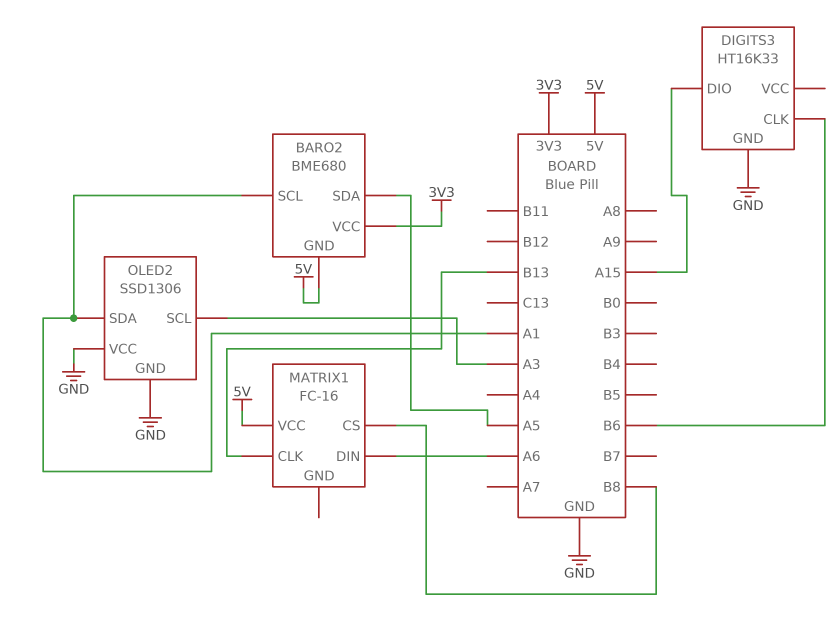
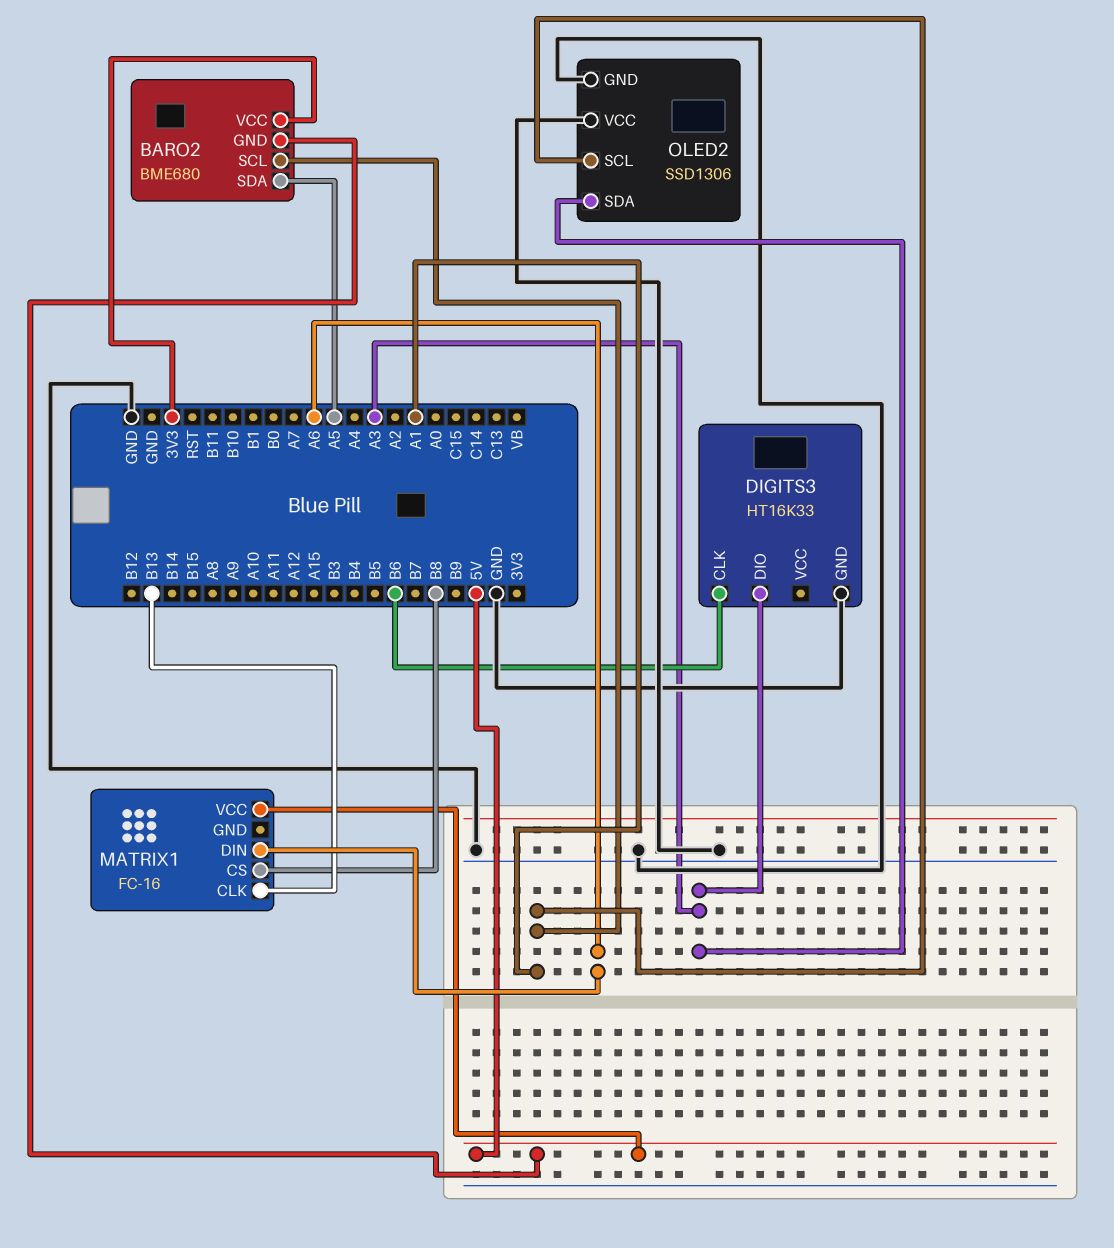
DIGITS3 pin DIO: A15 -> A3
OLED2 pin SCL: A3 -> A1
OLED2 pin SDA: A1 -> A3

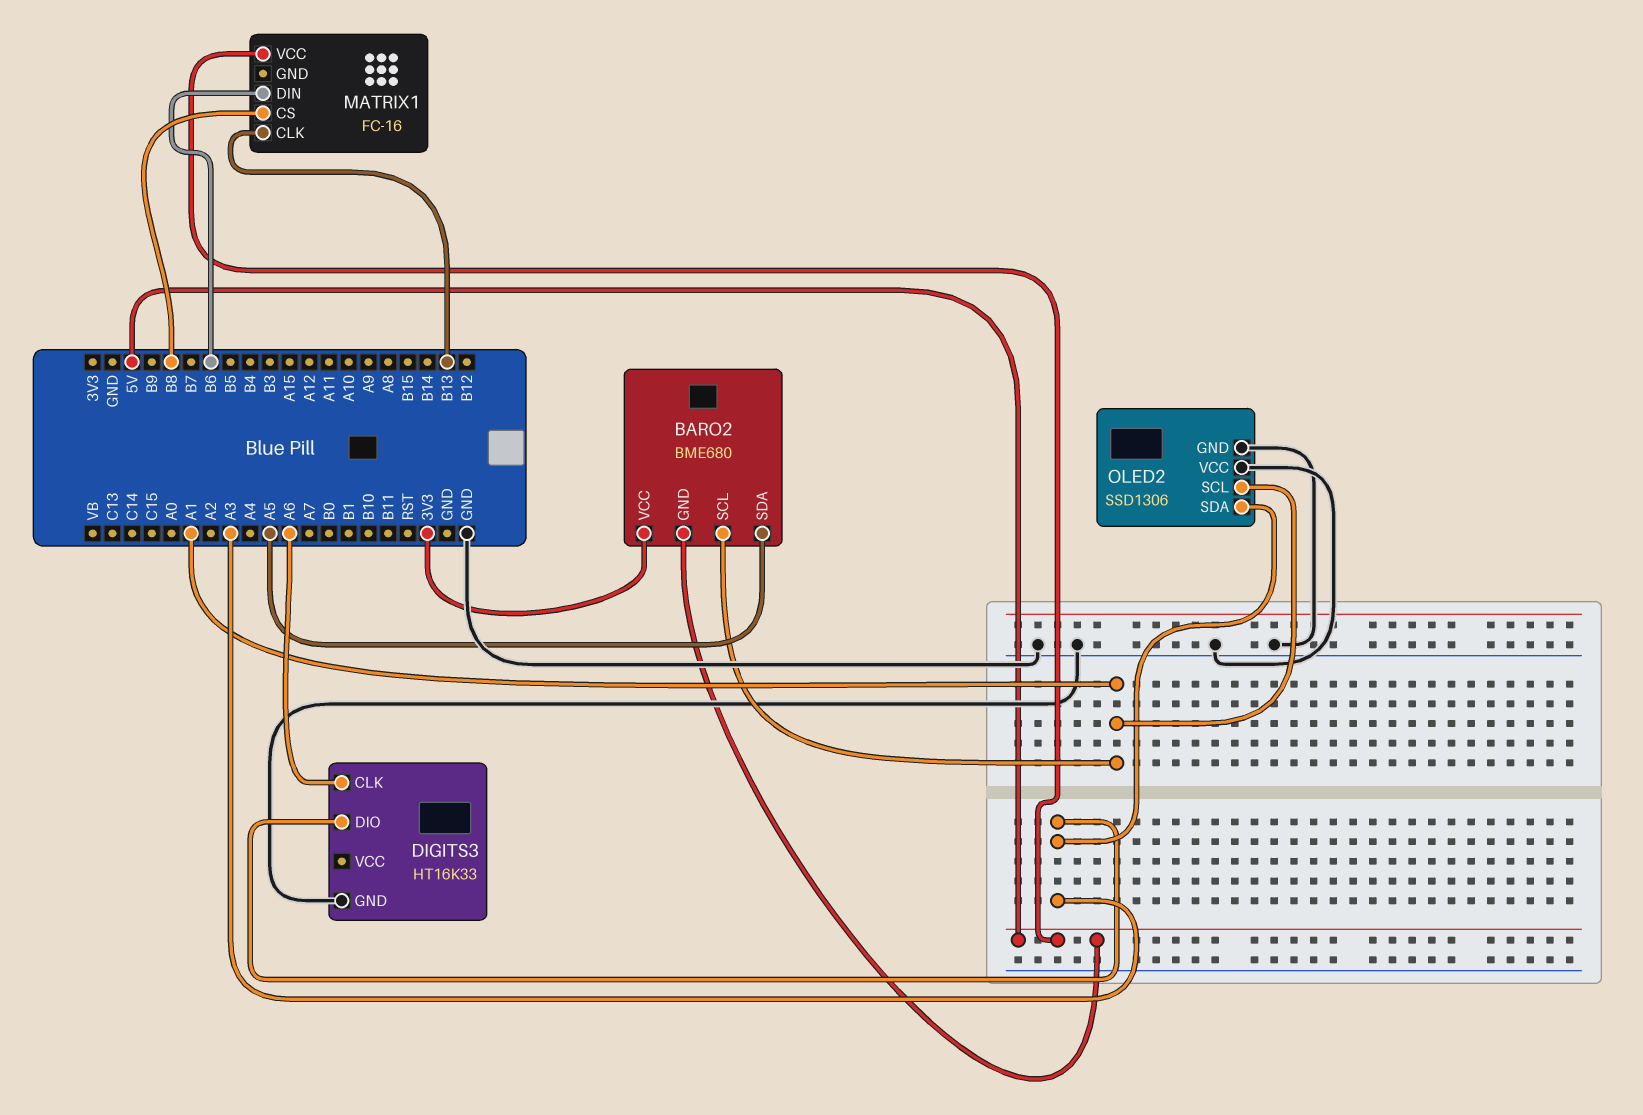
DIGITS3 pin CLK: B6 -> A6
MATRIX1 pin DIN: A6 -> B6

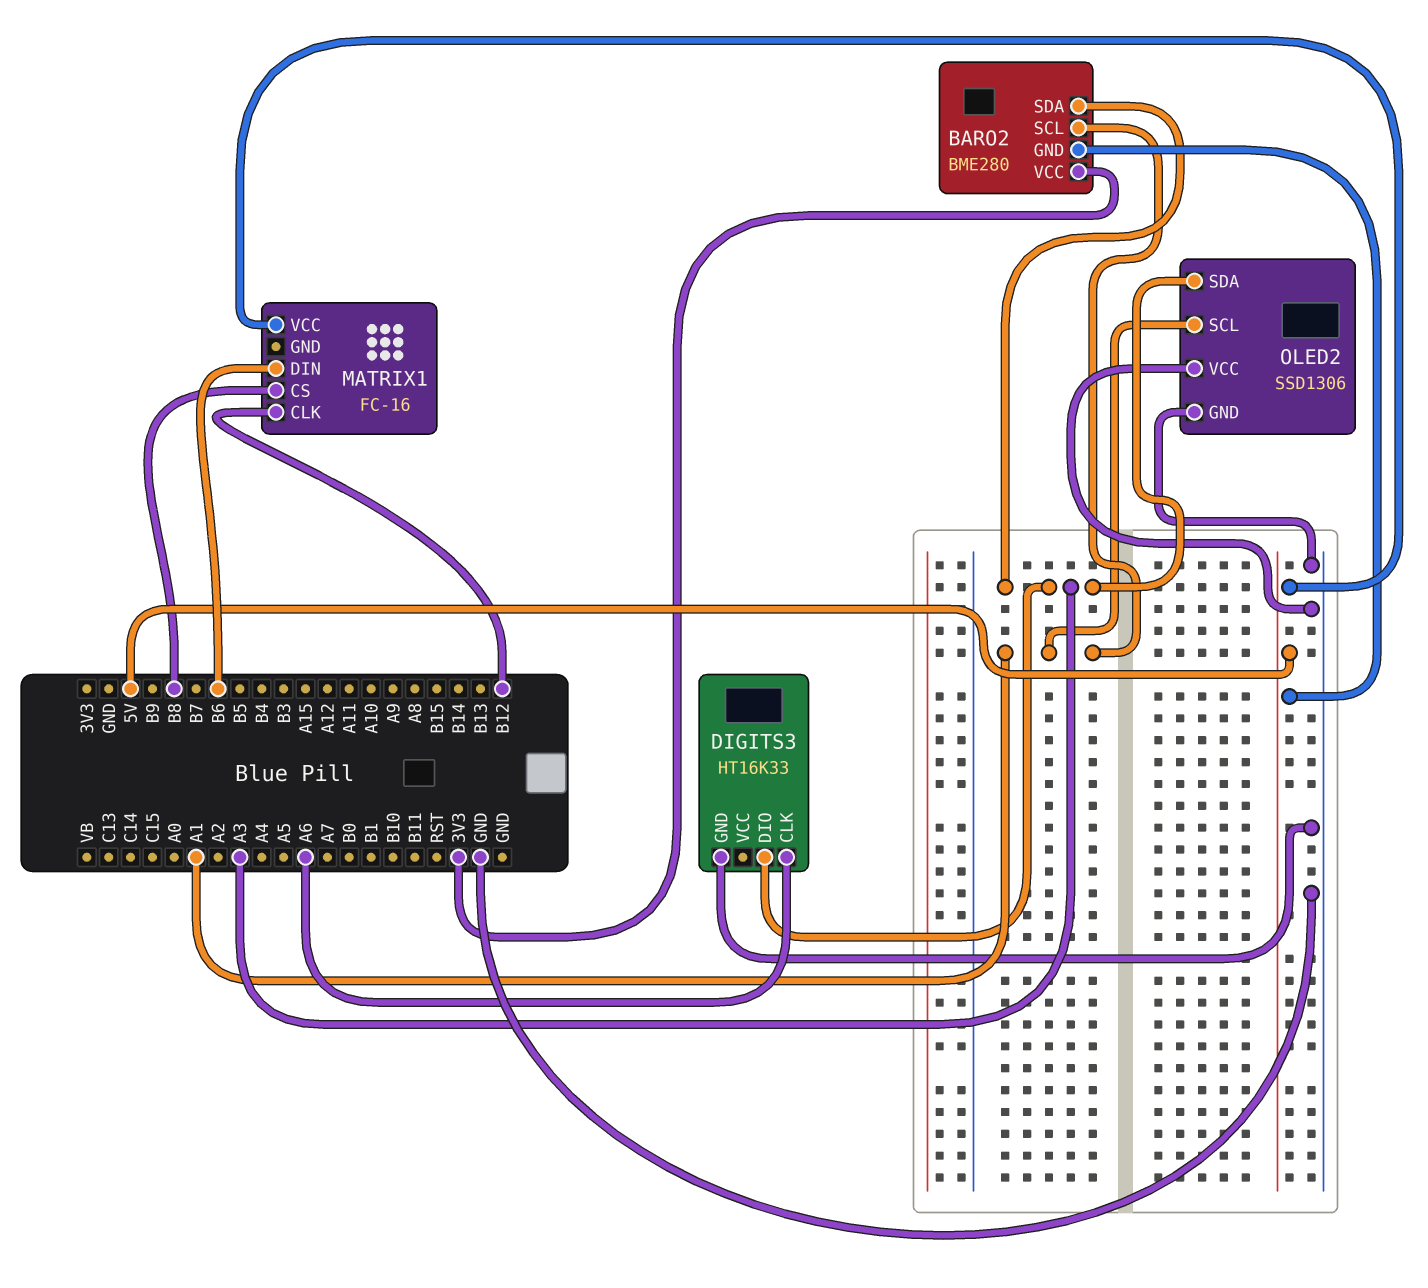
BARO2: BME680 -> BME280
BARO2 pin SDA: A5 -> A3
MATRIX1 pin CLK: B13 -> B12

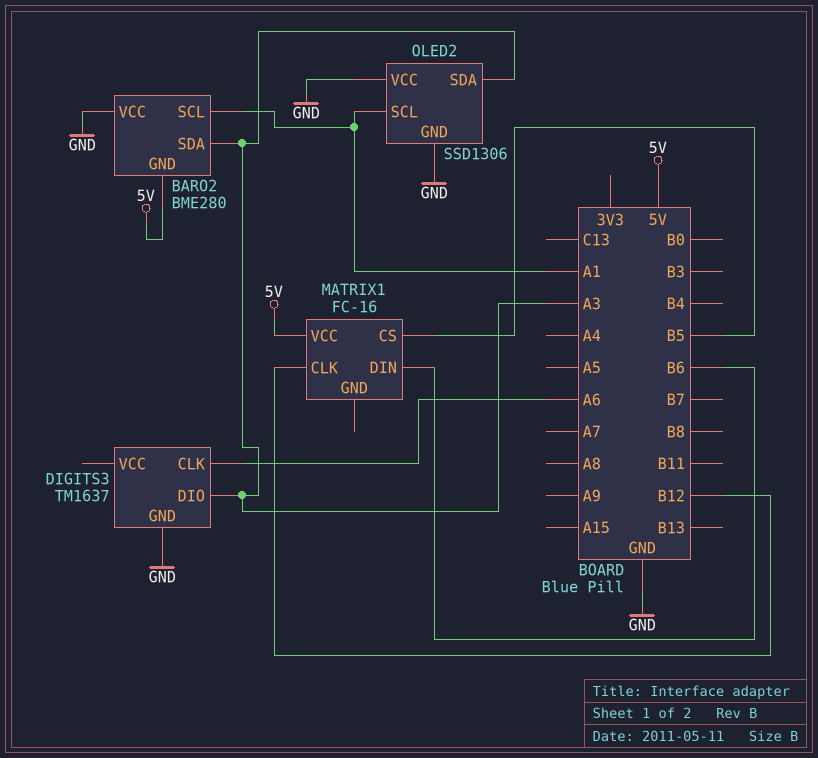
BARO2 pin VCC: 3V3 -> GND
DIGITS3: HT16K33 -> TM1637
MATRIX1 pin CS: B8 -> B5

